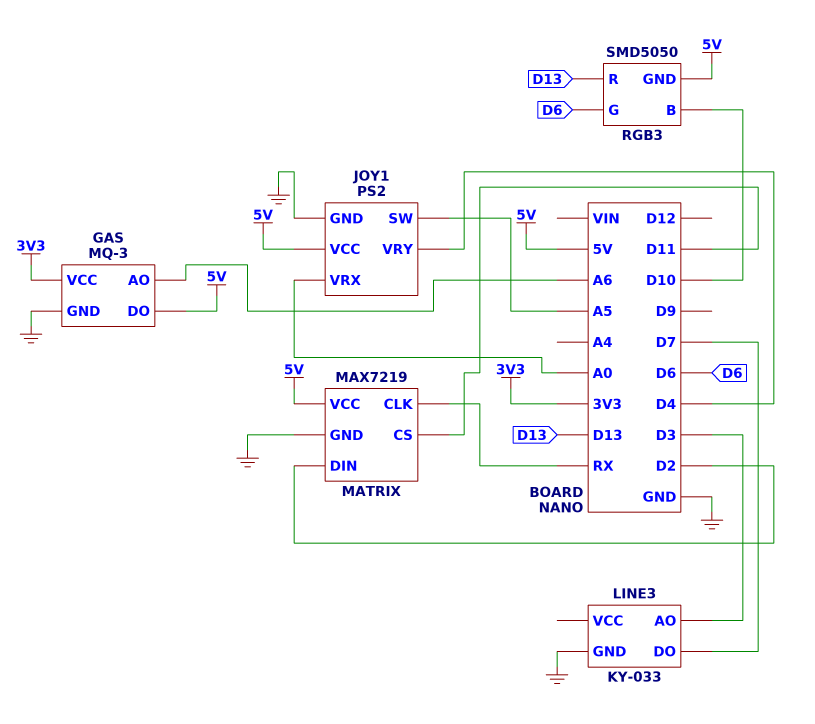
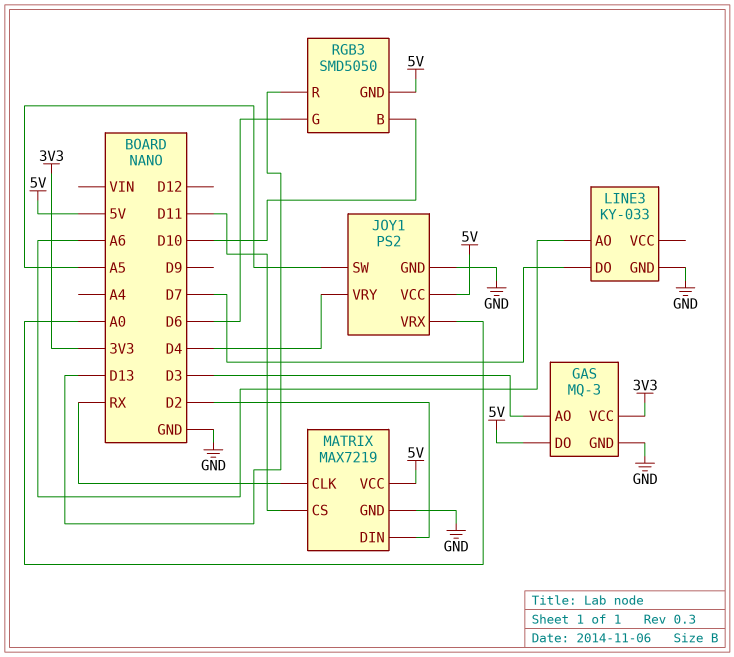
GAS pin AO: A6 -> D3
LINE3 pin AO: D3 -> A6

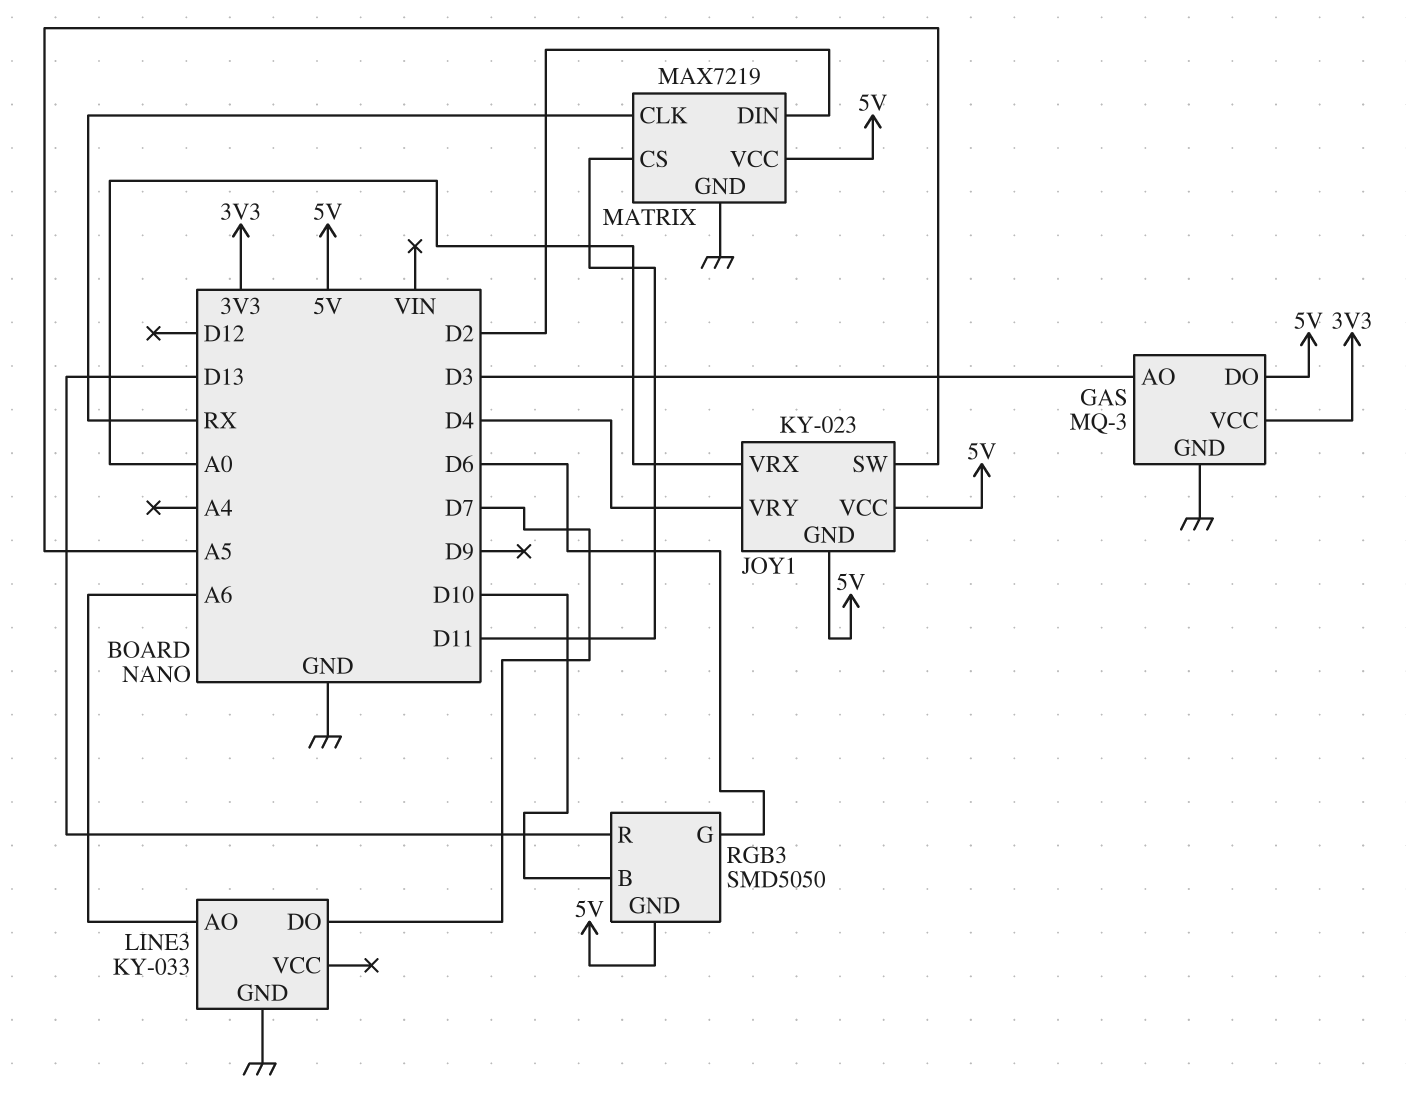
JOY1: PS2 -> KY-023
JOY1 pin GND: GND -> 5V

